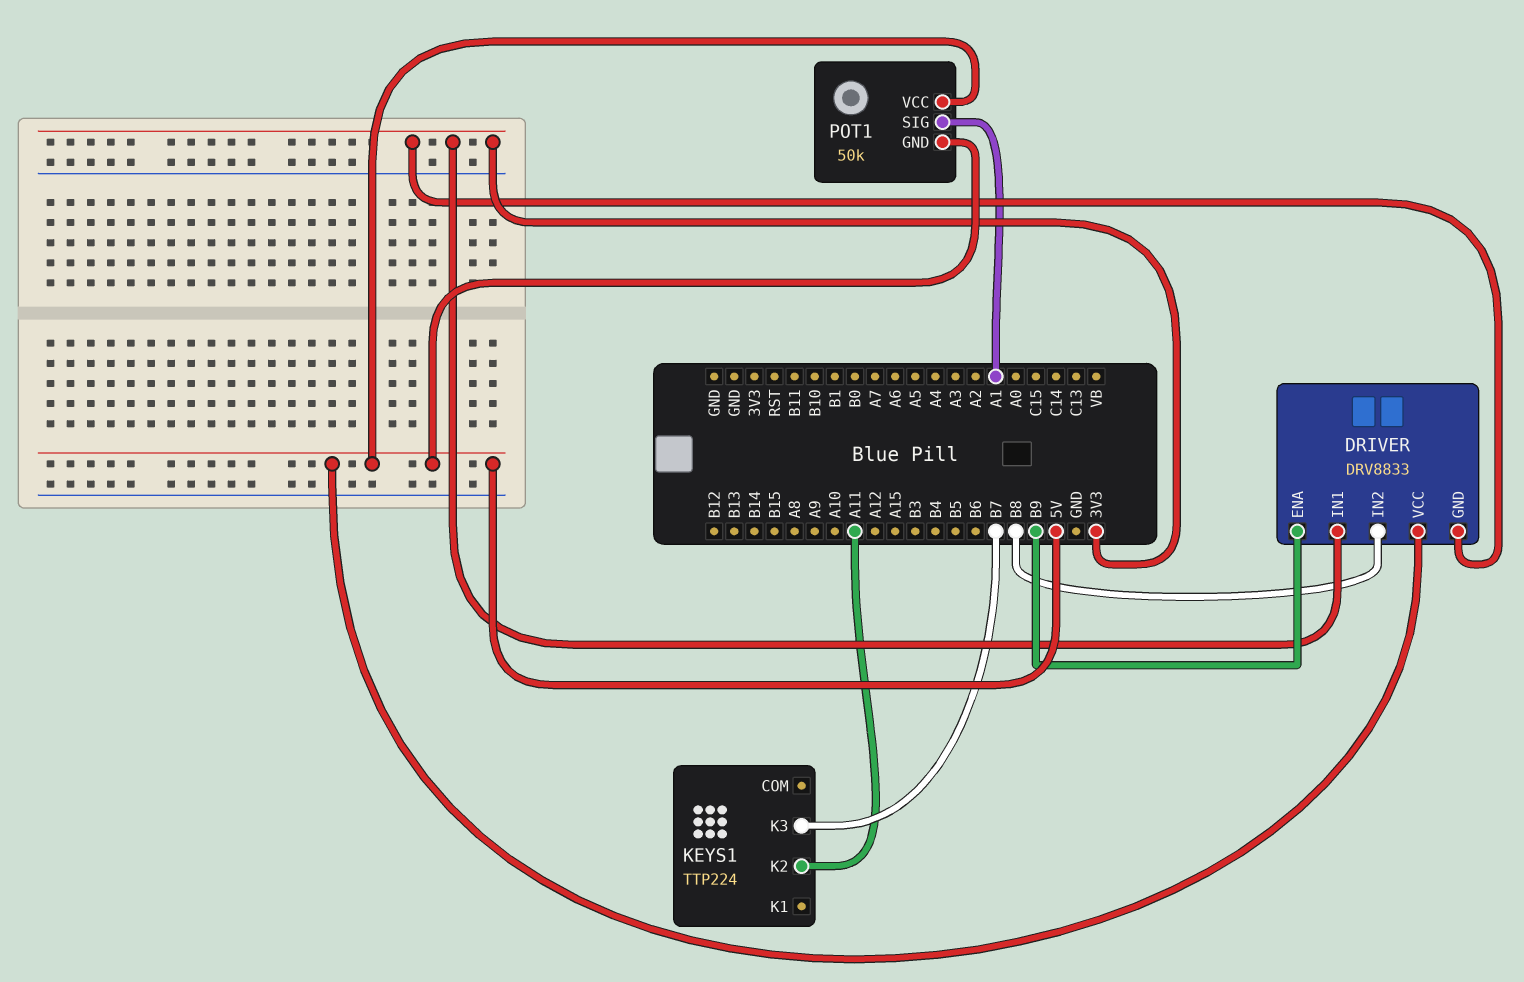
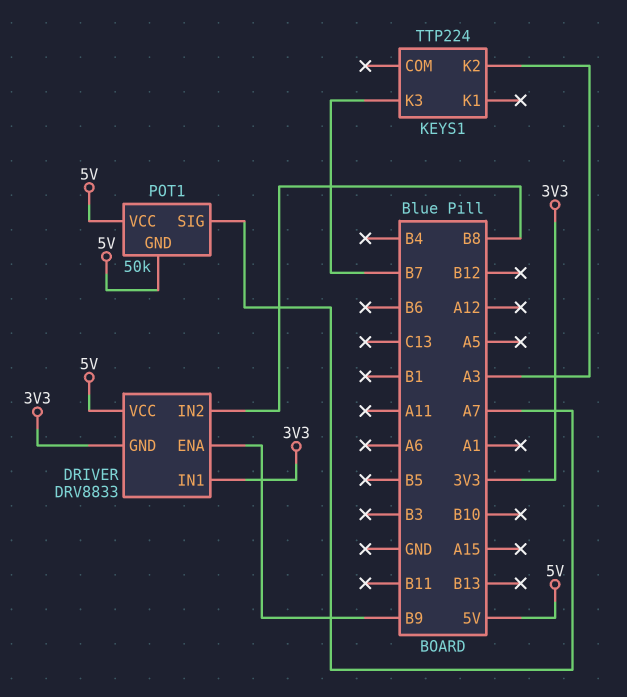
KEYS1 pin K2: A11 -> A3
POT1 pin SIG: A1 -> A7

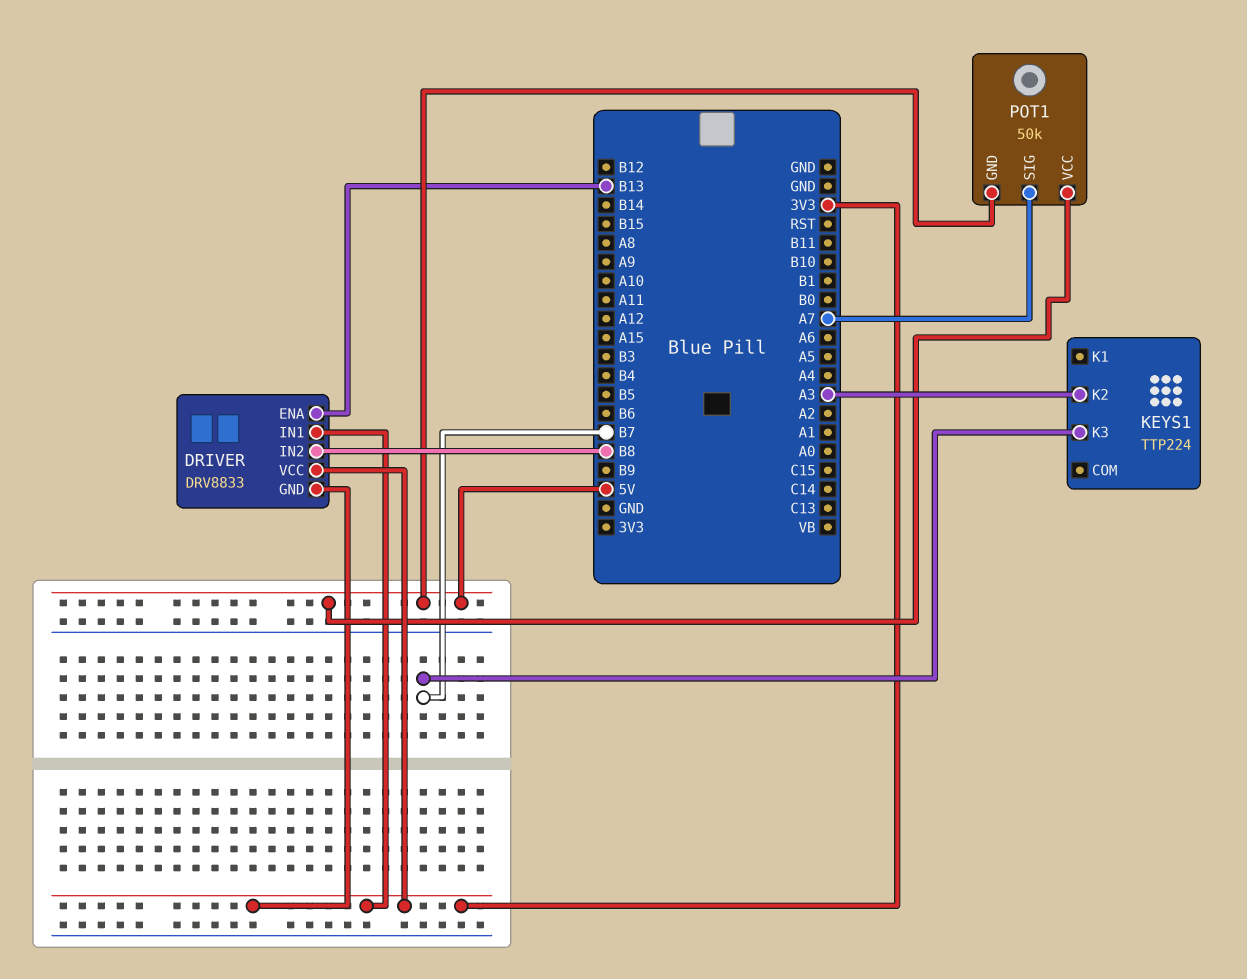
DRIVER pin ENA: B9 -> B13
DRIVER pin VCC: 5V -> 3V3

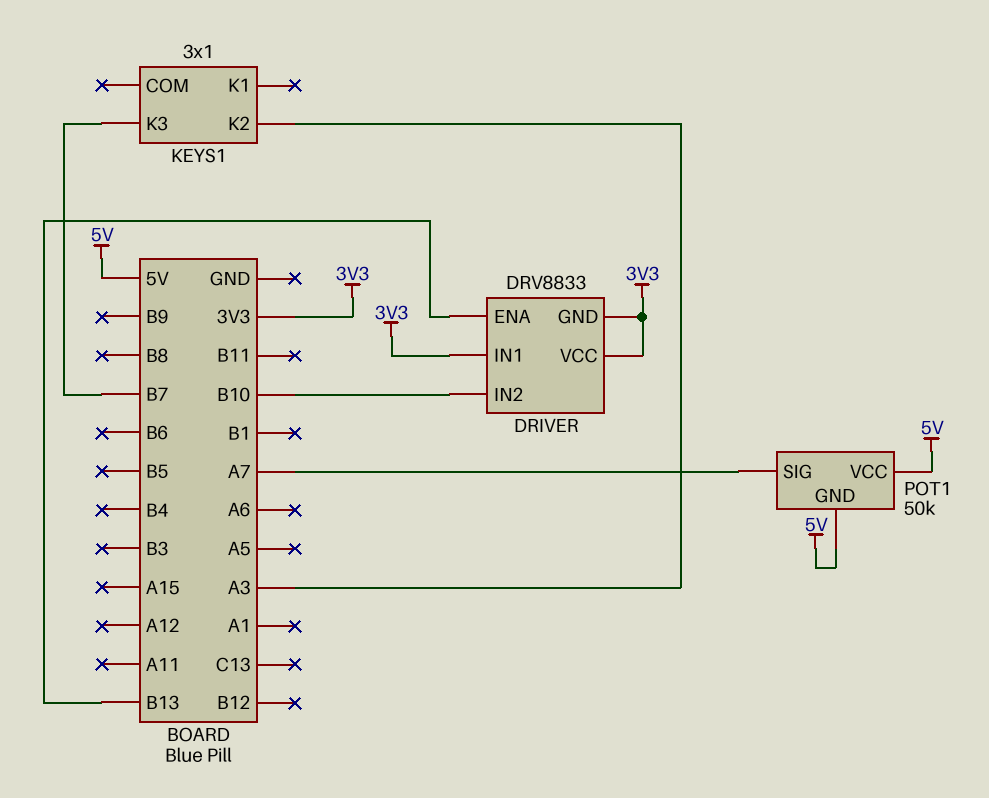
DRIVER pin IN2: B8 -> B10
KEYS1: TTP224 -> 3x1

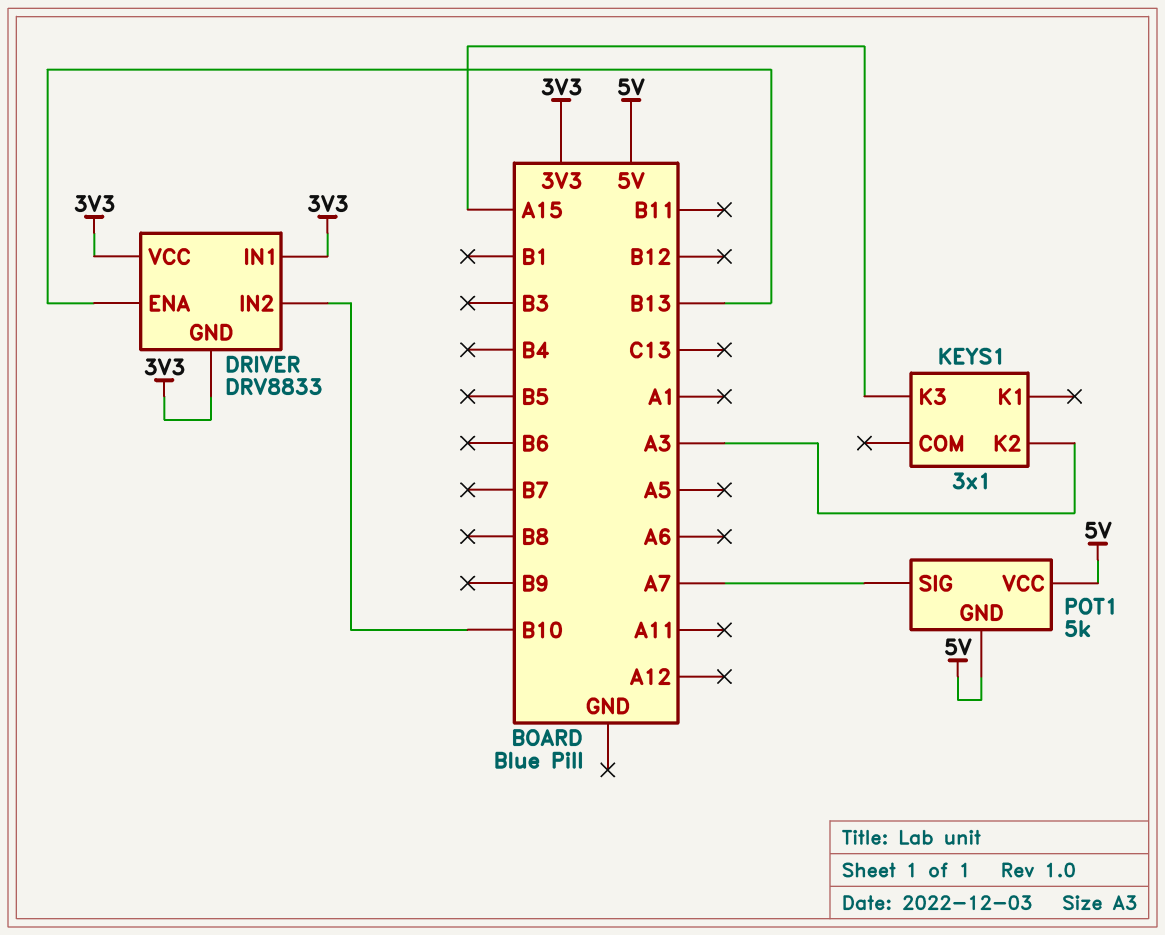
KEYS1 pin K3: B7 -> A15
POT1: 50k -> 5k

